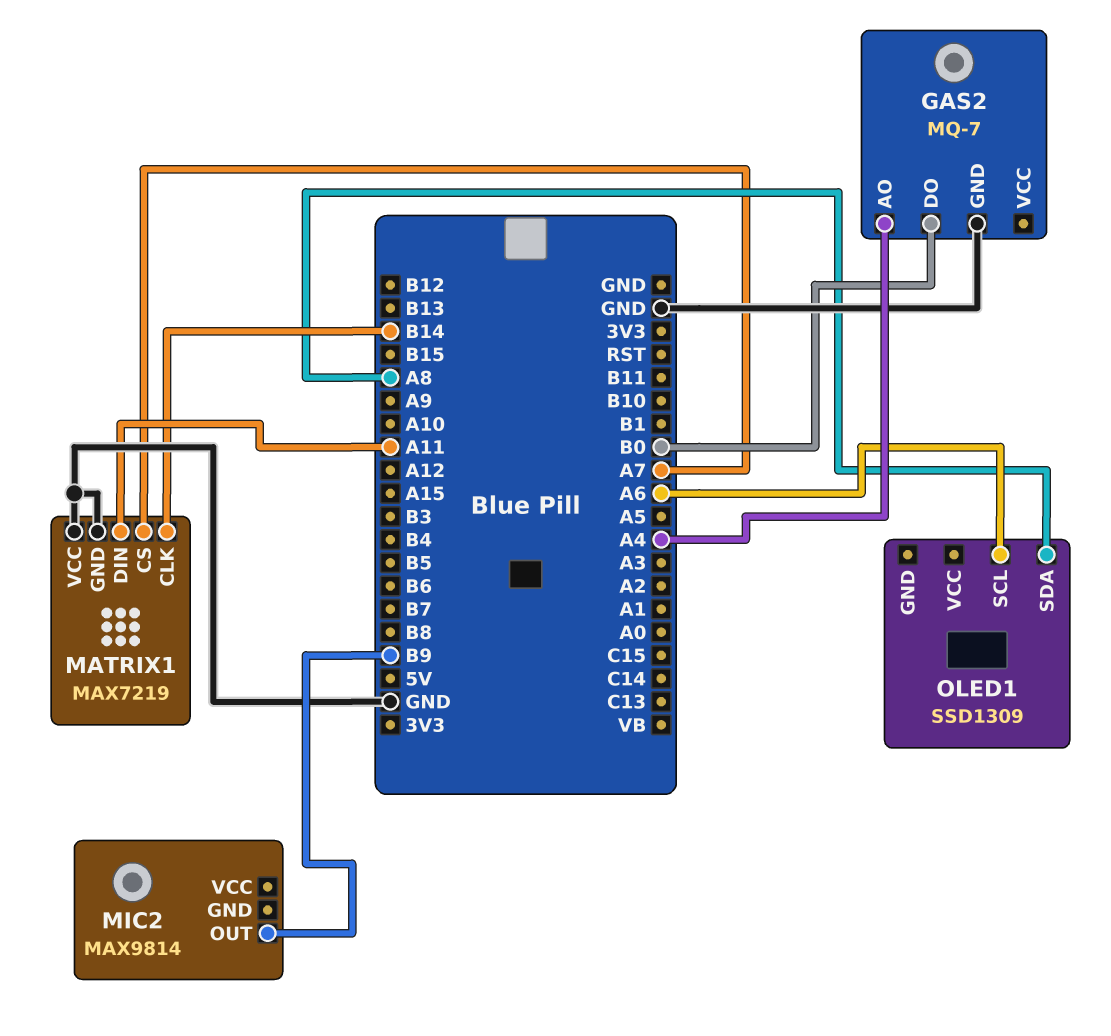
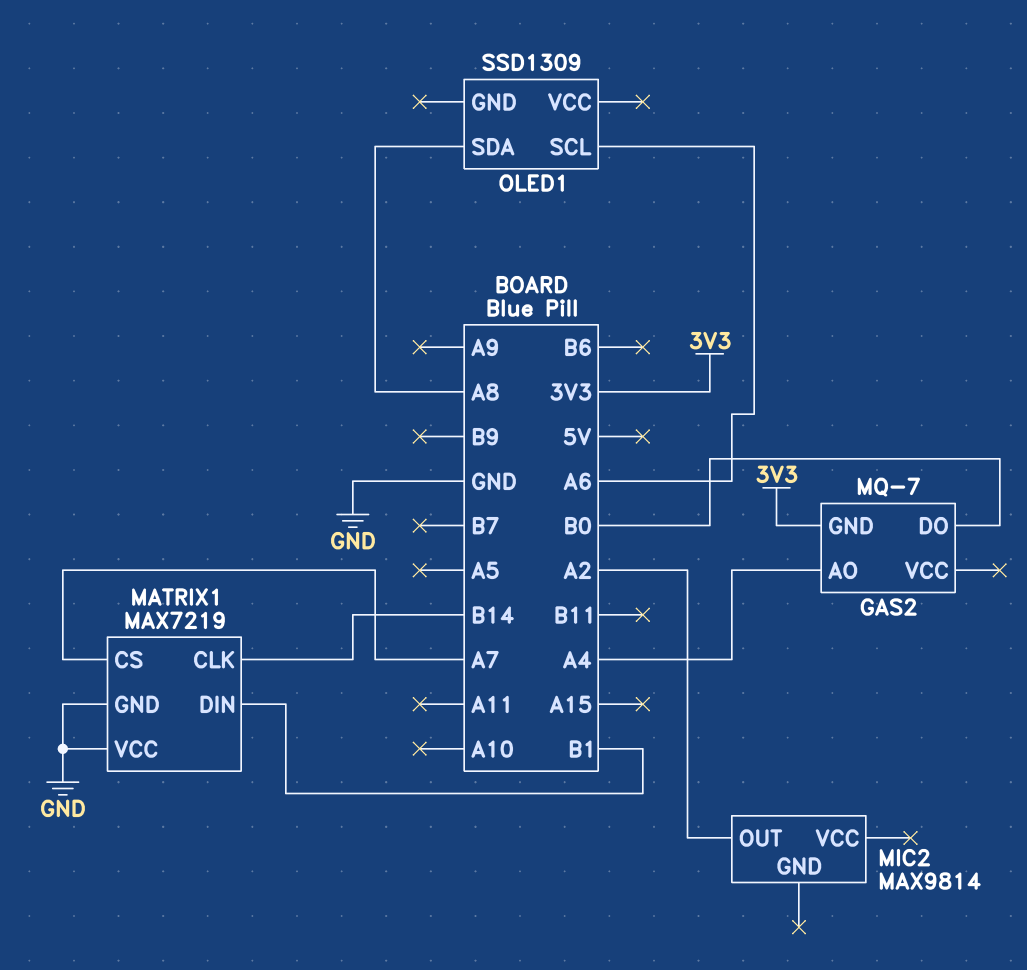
GAS2 pin GND: GND -> 3V3
MATRIX1 pin DIN: A11 -> B1
MIC2 pin OUT: B9 -> A2

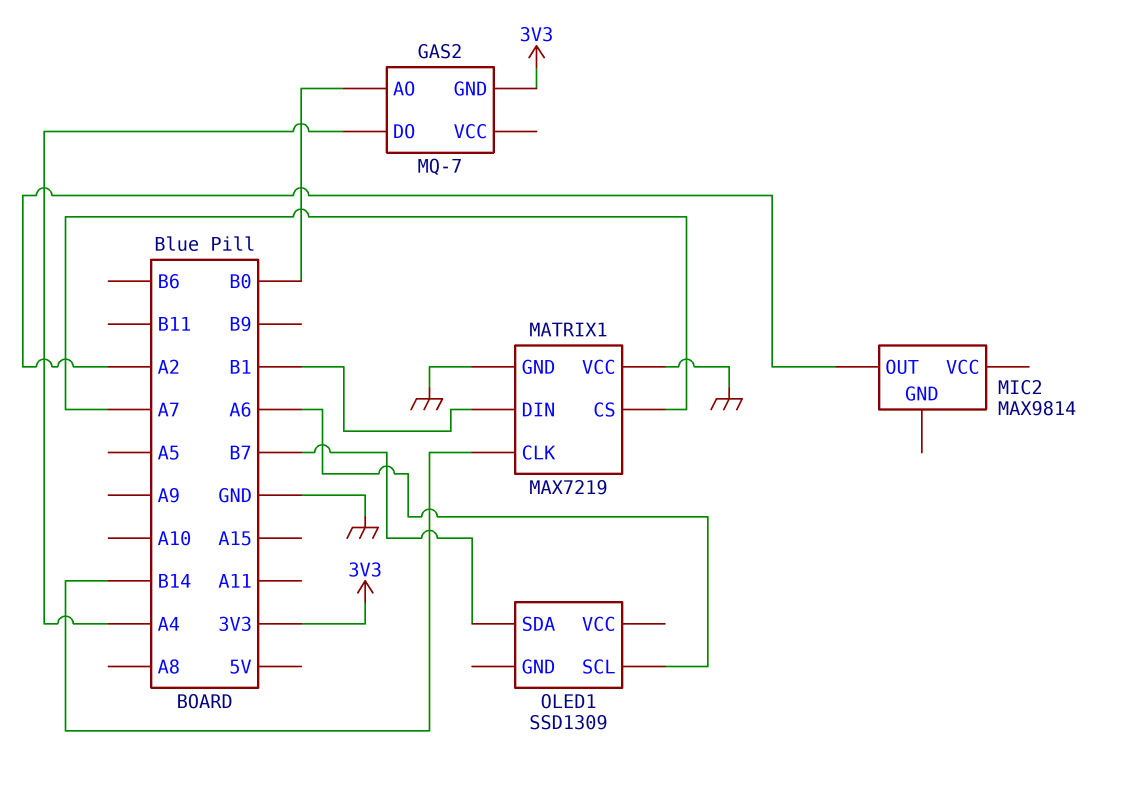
GAS2 pin AO: A4 -> B0
GAS2 pin DO: B0 -> A4
OLED1 pin SDA: A8 -> B7

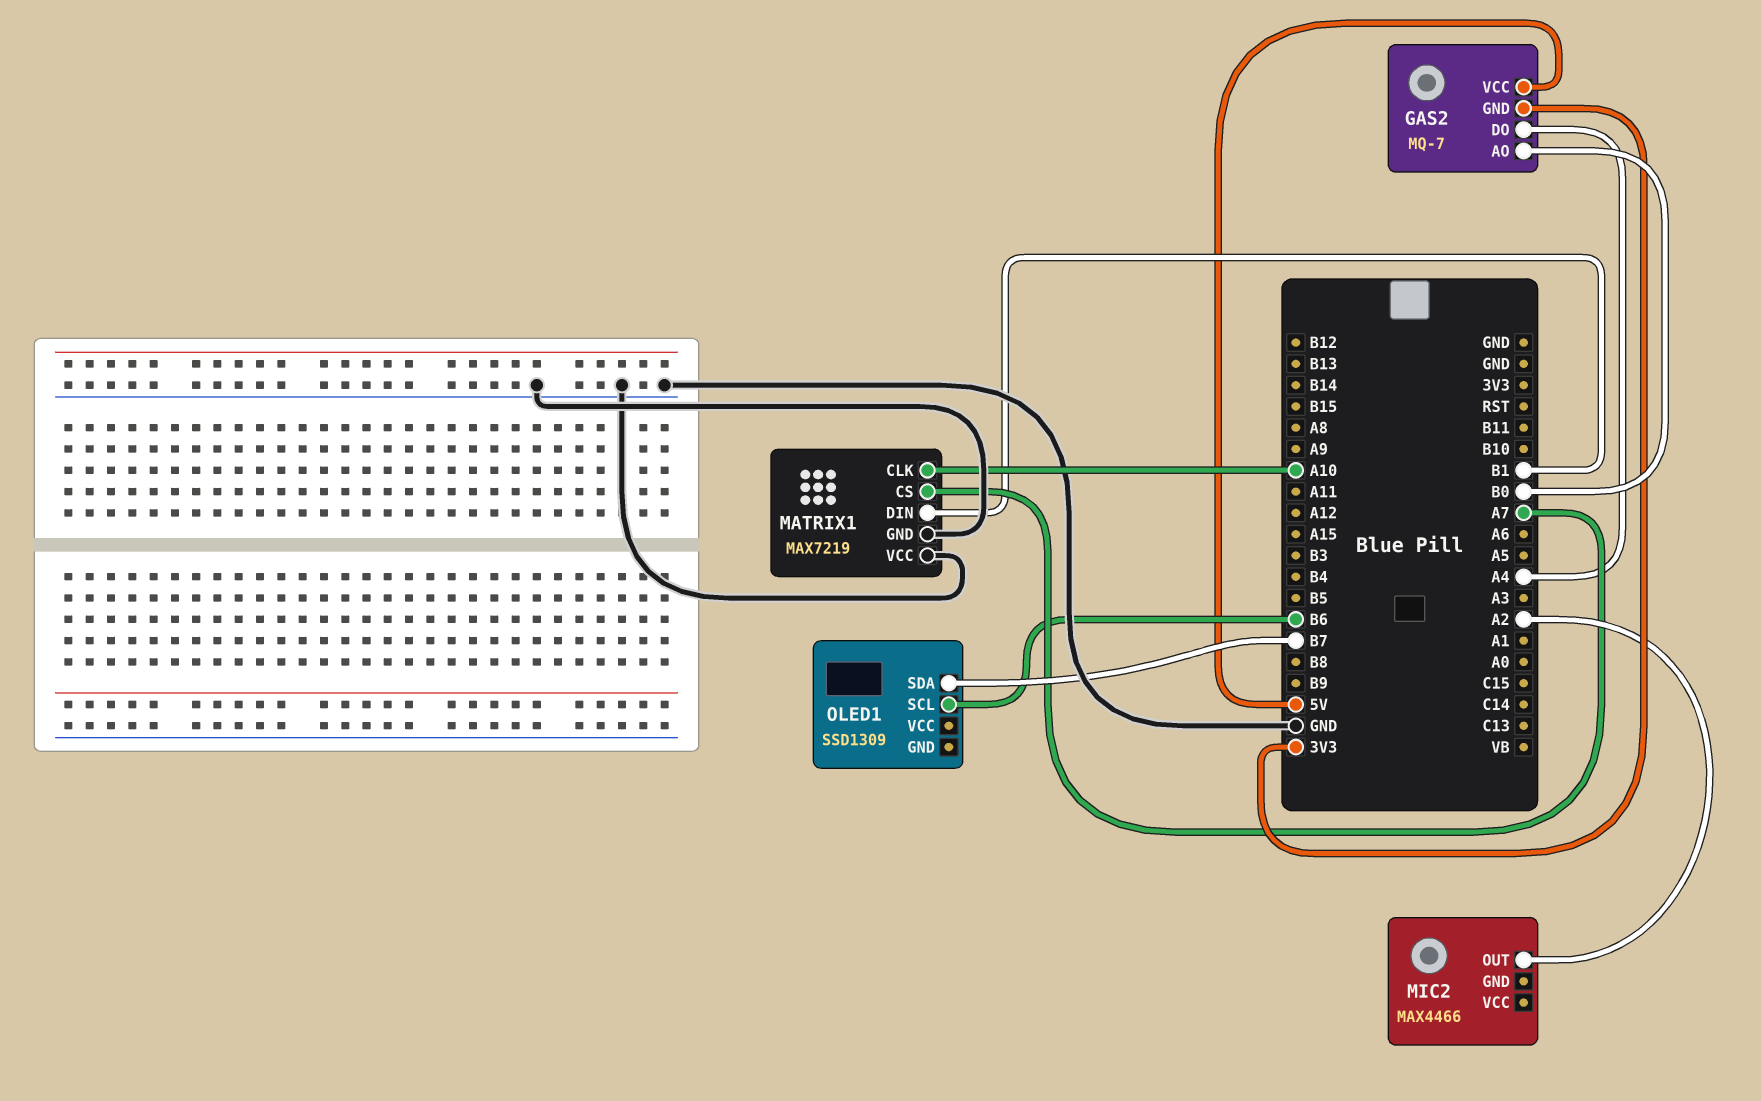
GAS2 pin VCC: none -> 5V
MATRIX1 pin CLK: B14 -> A10
MIC2: MAX9814 -> MAX4466
OLED1 pin SCL: A6 -> B6

